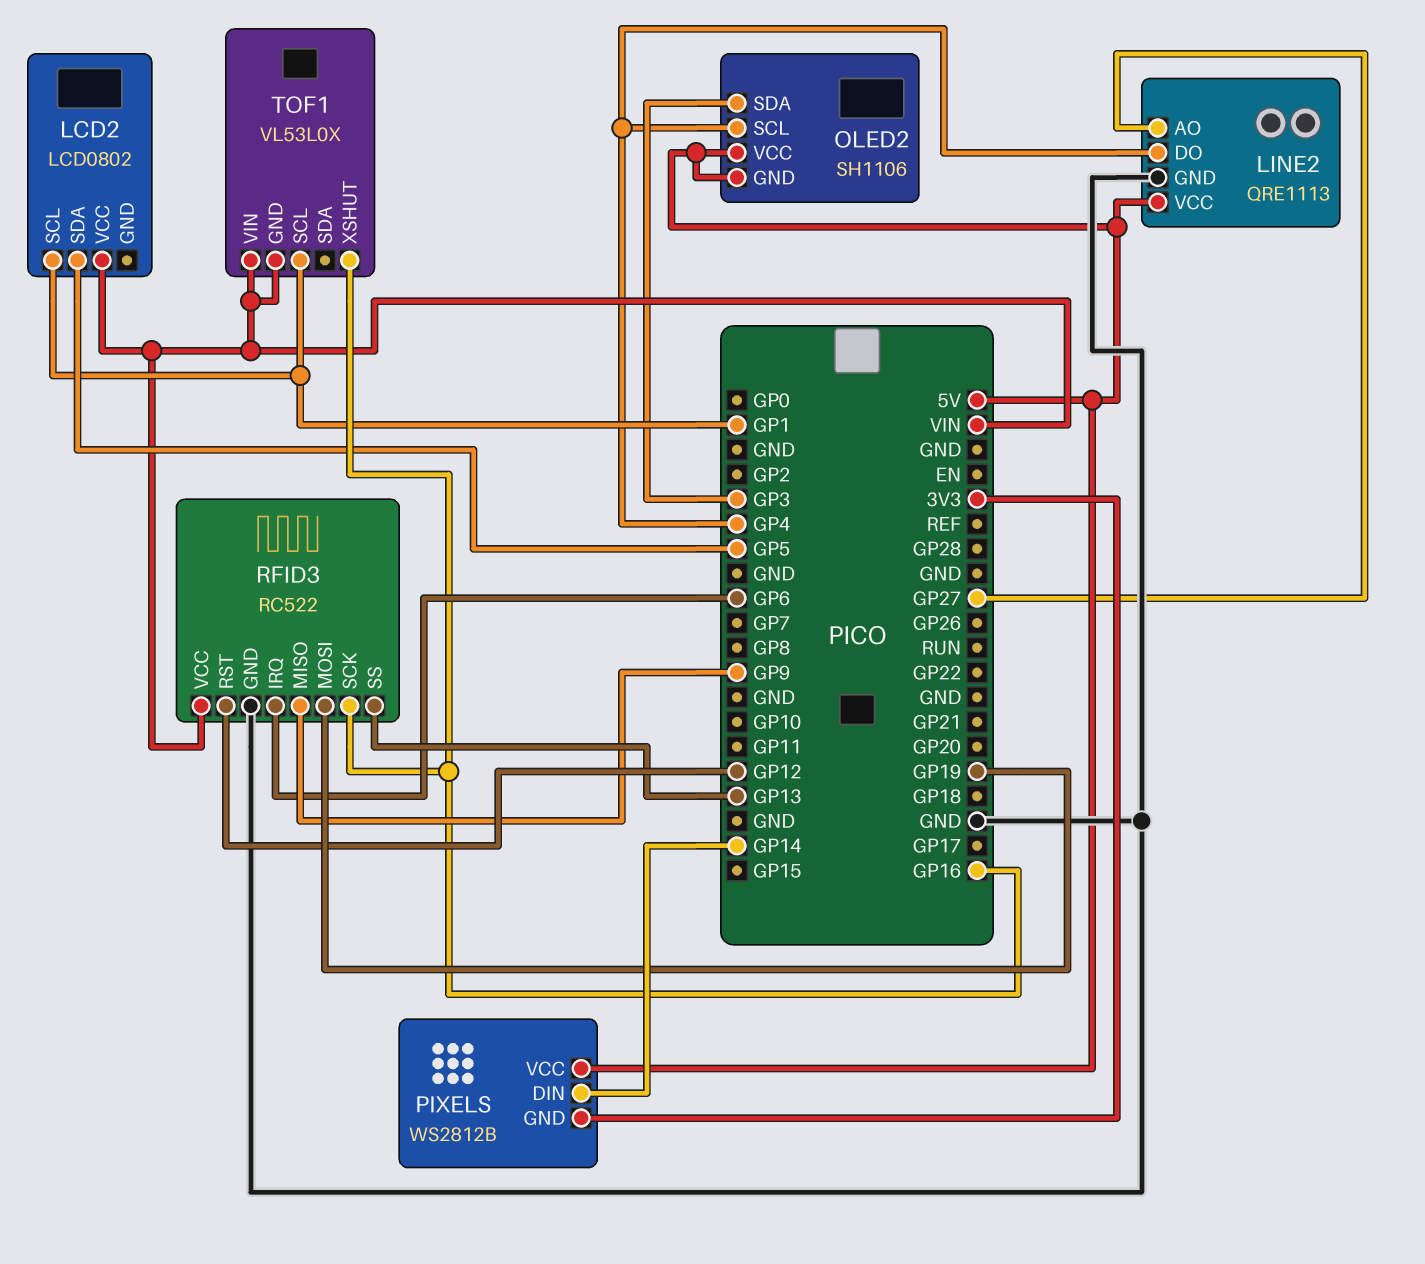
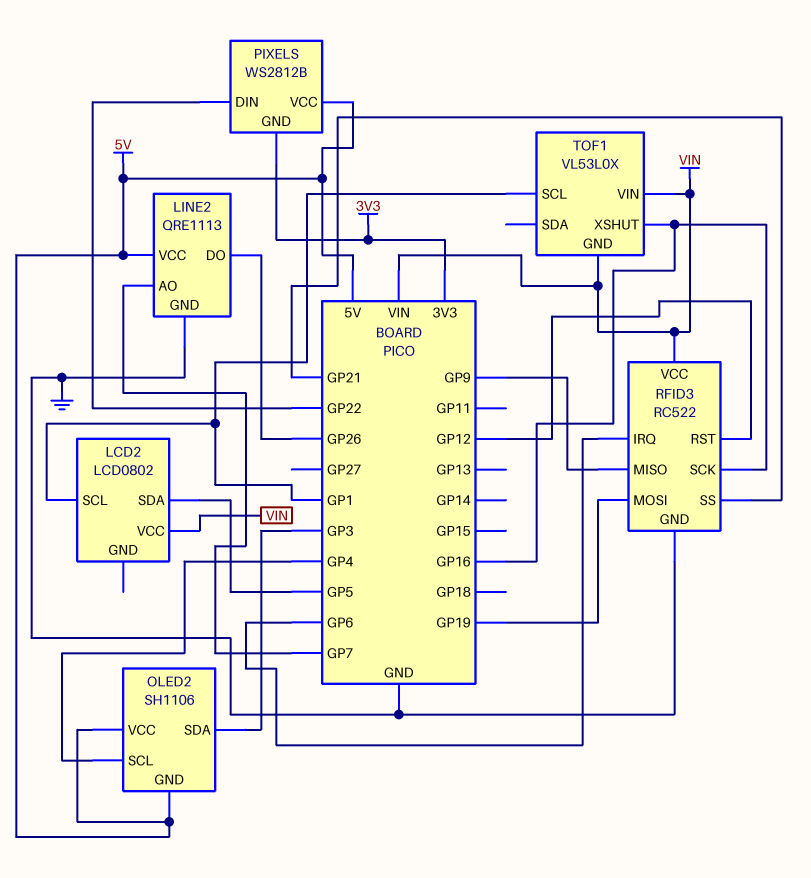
LINE2 pin AO: GP27 -> GP7
LINE2 pin DO: GP4 -> GP26
PIXELS pin DIN: GP14 -> GP22
RFID3 pin SS: GP13 -> GP21

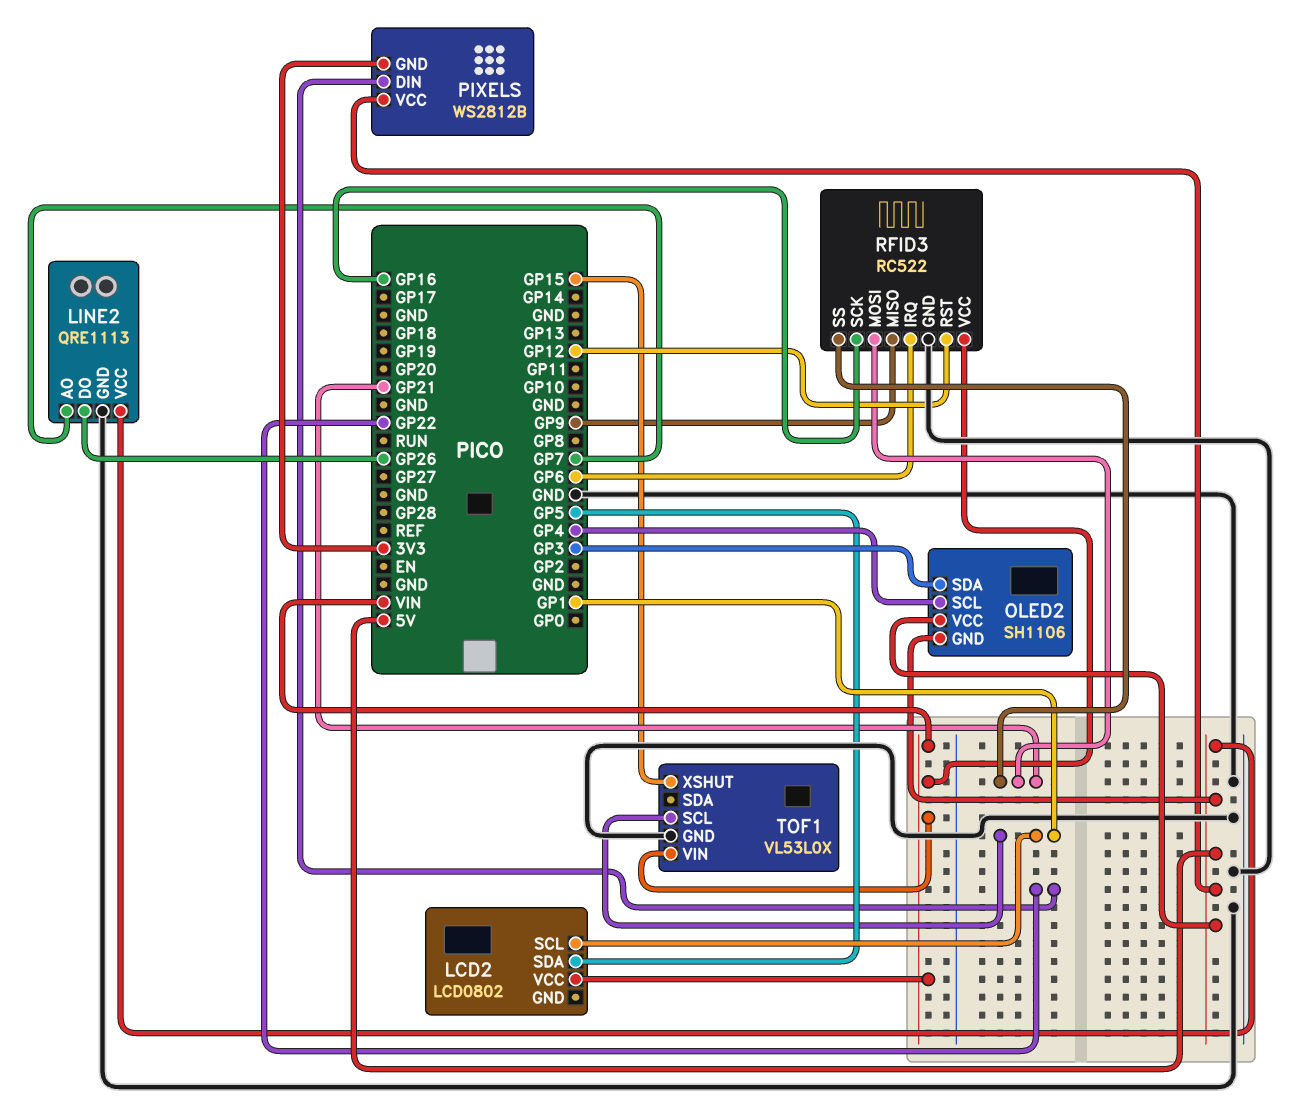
RFID3 pin MOSI: GP19 -> GP21
TOF1 pin GND: VIN -> GND
TOF1 pin XSHUT: GP16 -> GP15

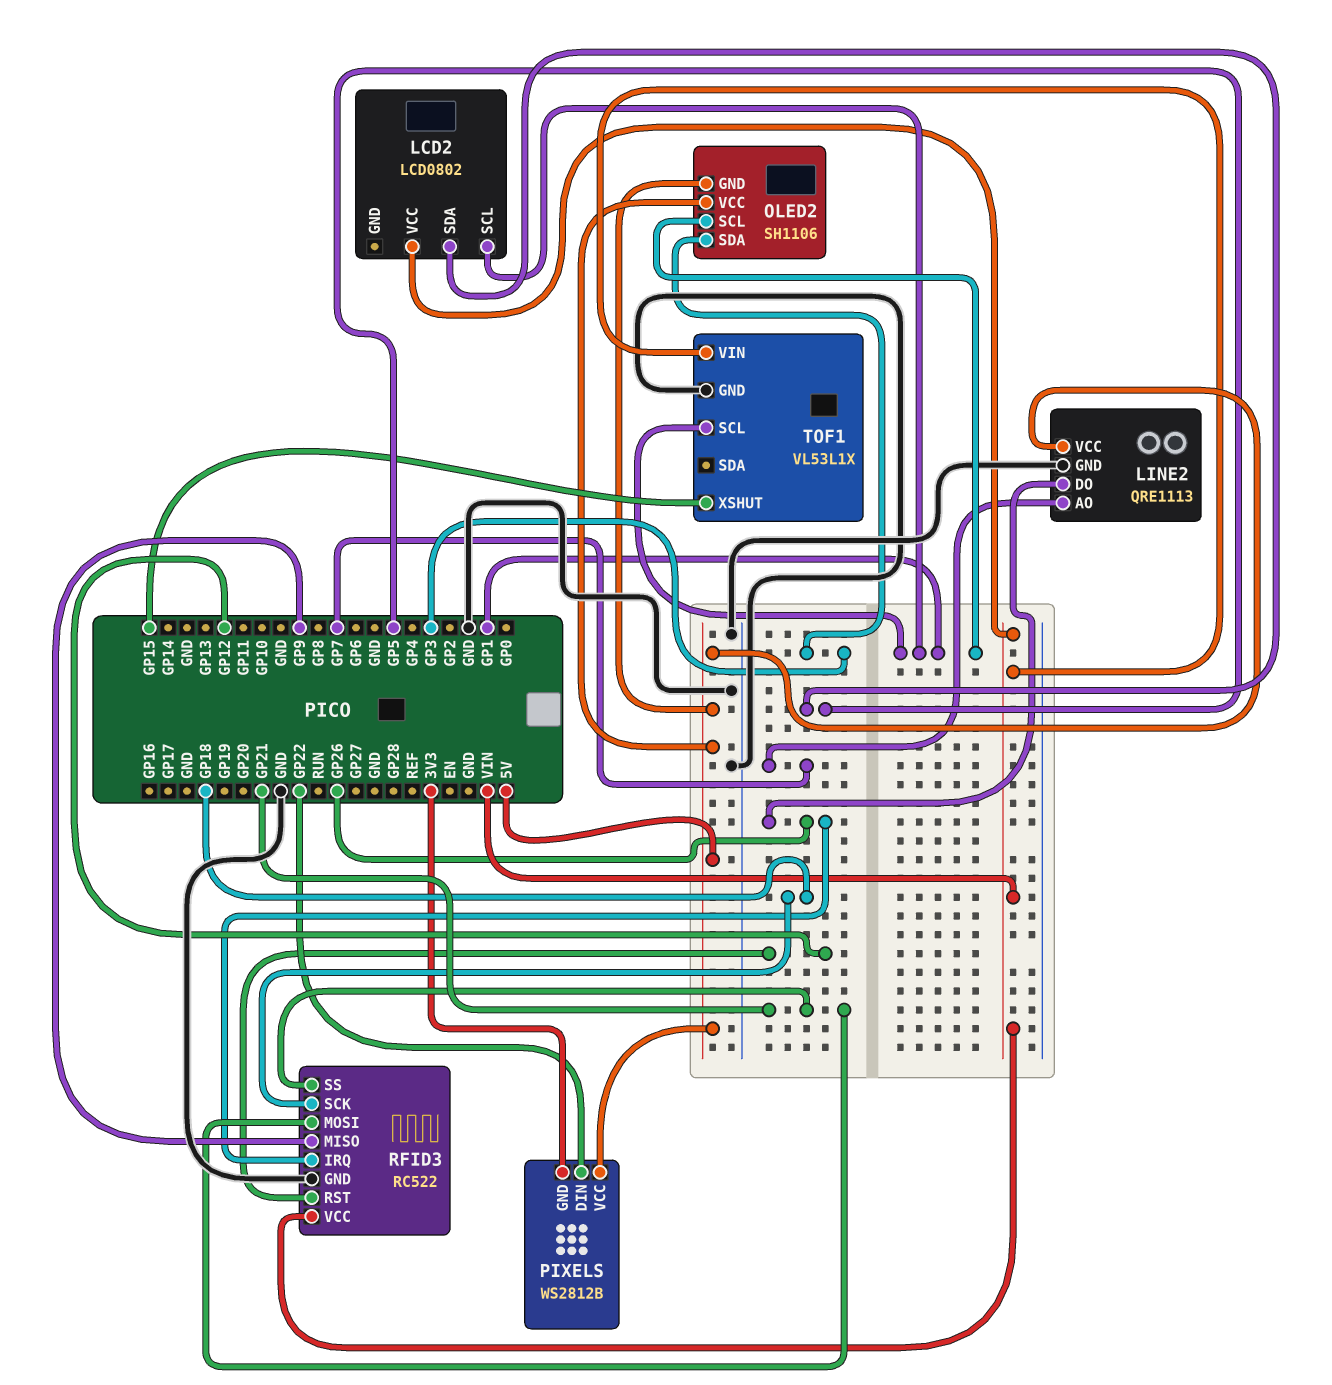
OLED2 pin SCL: GP4 -> GP1
RFID3 pin IRQ: GP6 -> GP26
RFID3 pin SCK: GP16 -> GP18
TOF1: VL53L0X -> VL53L1X

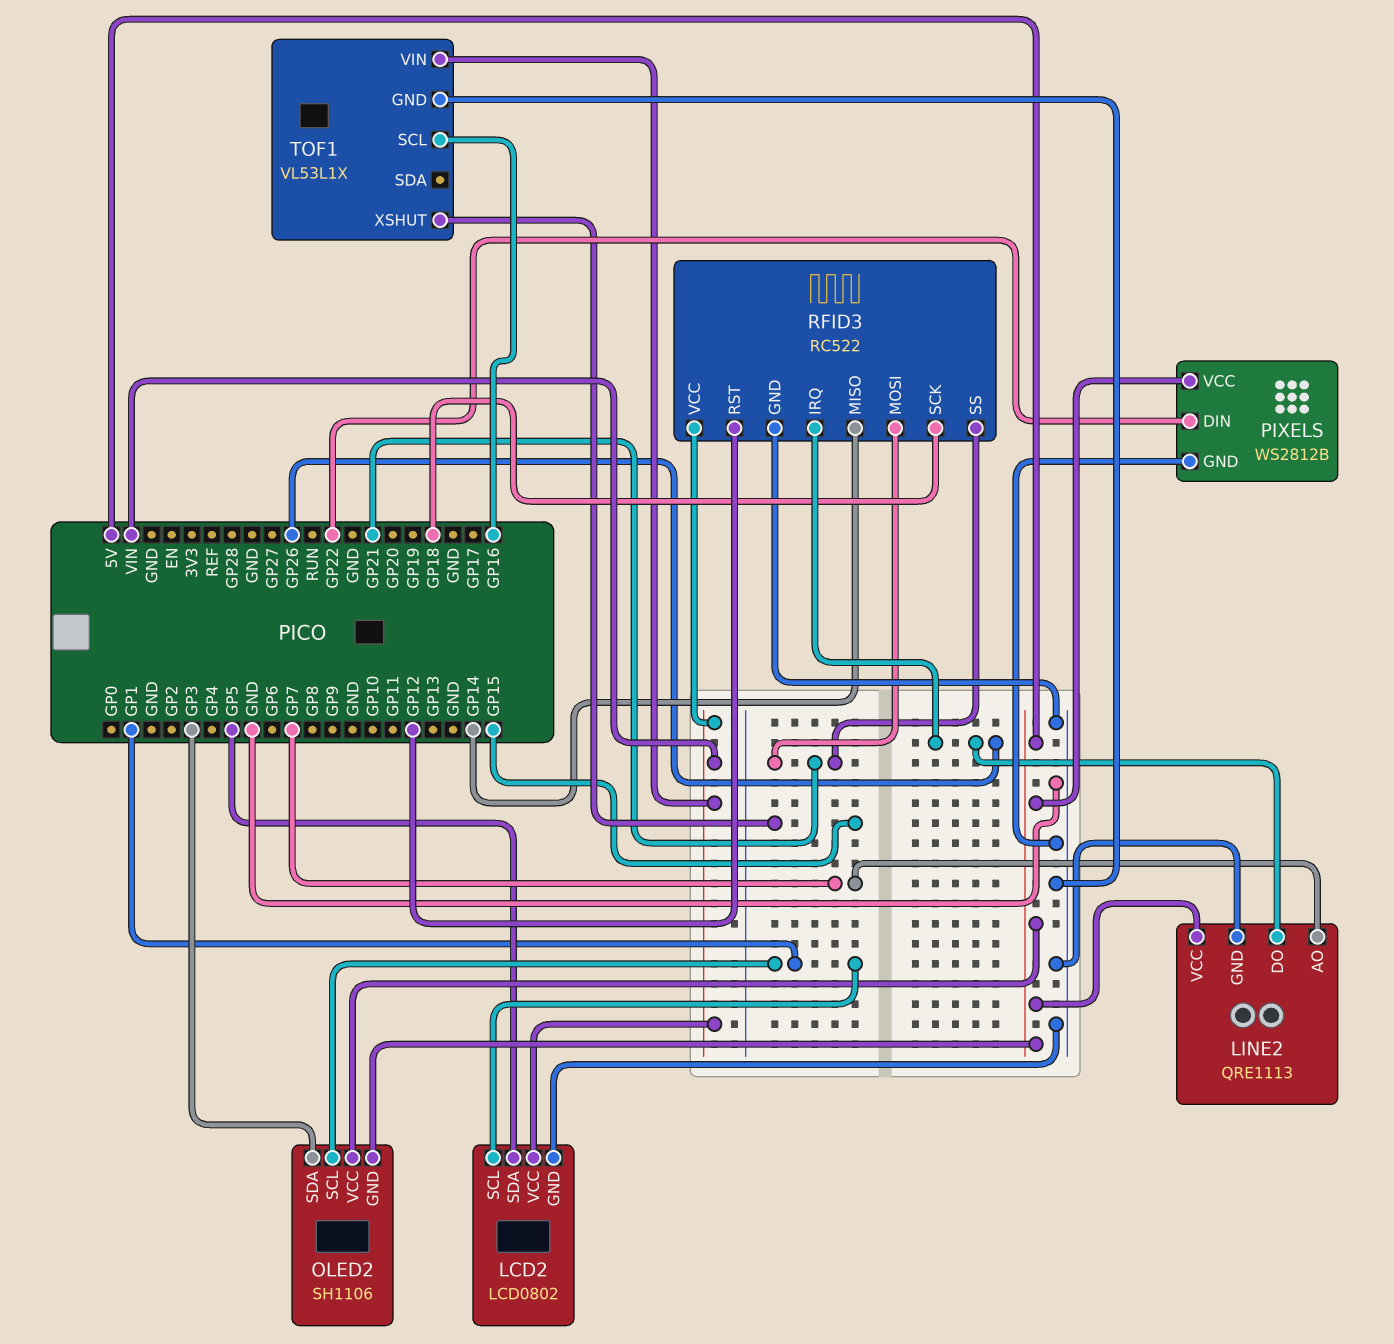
LCD2 pin GND: none -> GND
PIXELS pin GND: 3V3 -> GND
RFID3 pin MISO: GP9 -> GP14
TOF1 pin SCL: GP1 -> GP16

